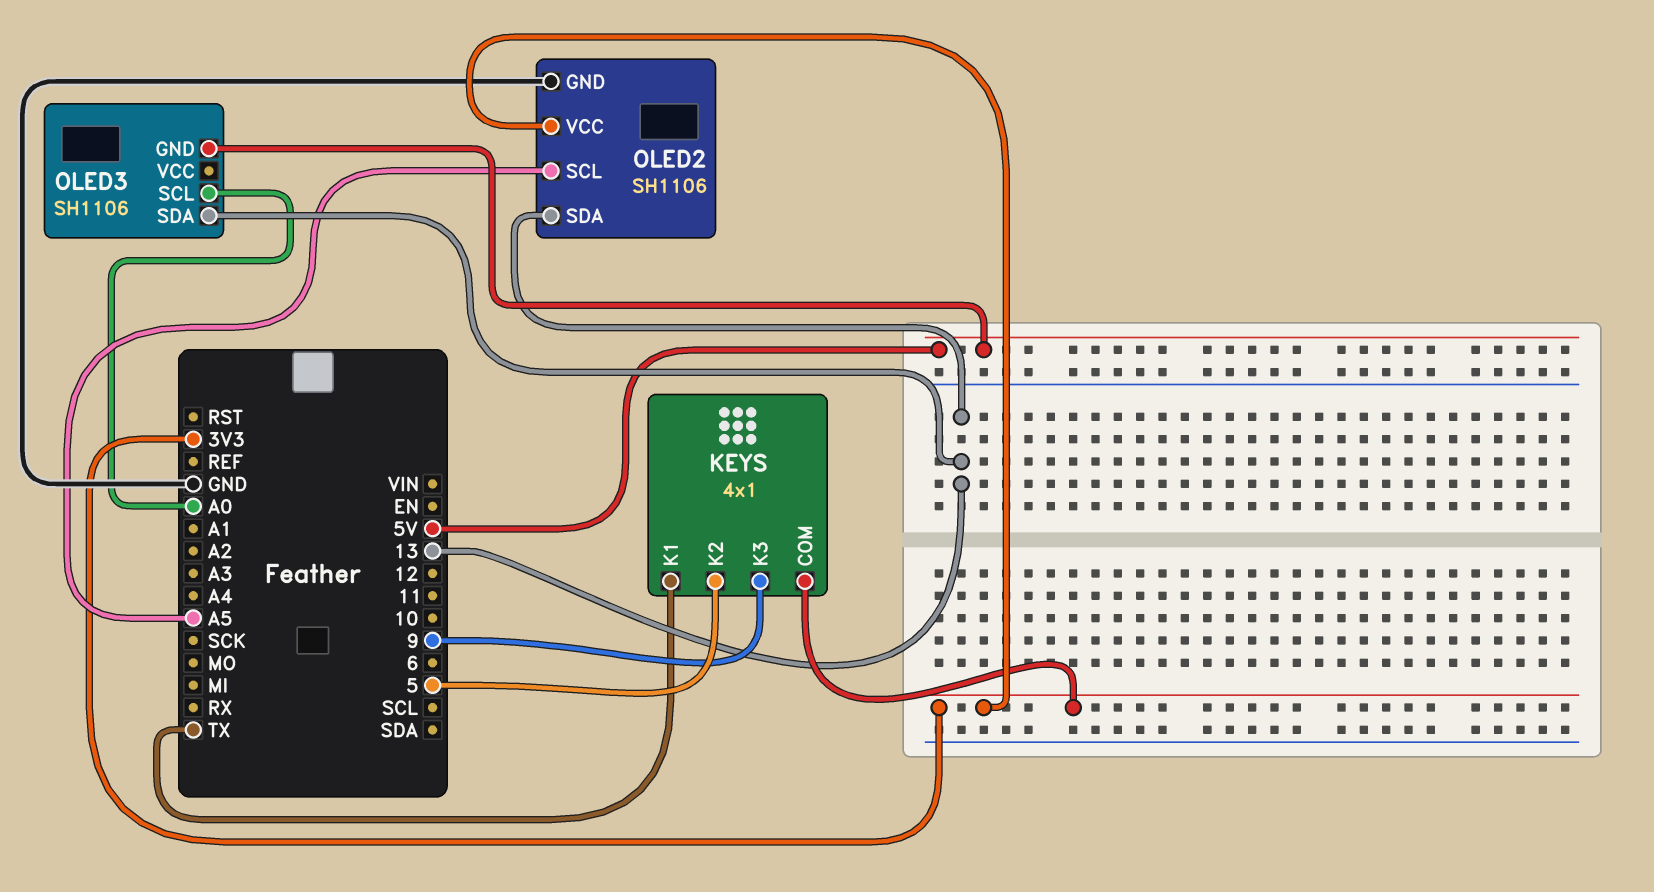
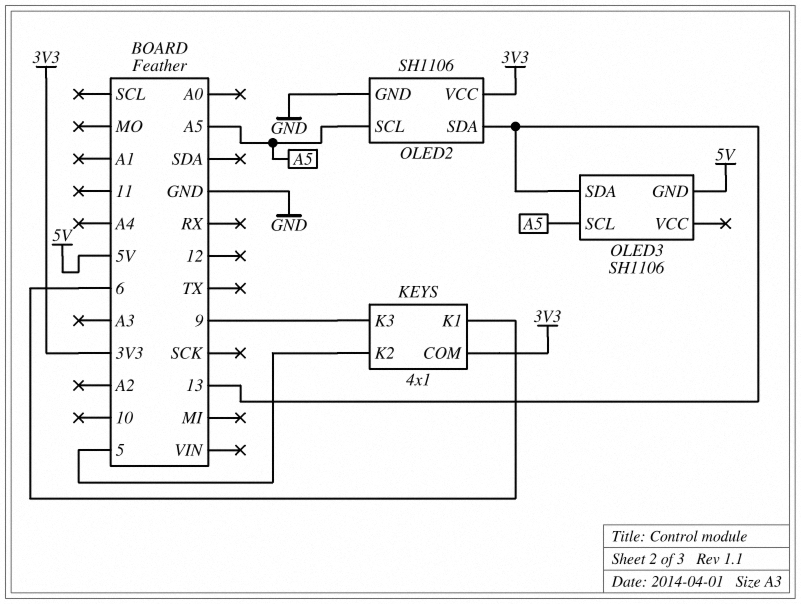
KEYS pin K1: TX -> 6
OLED3 pin SCL: A0 -> A5

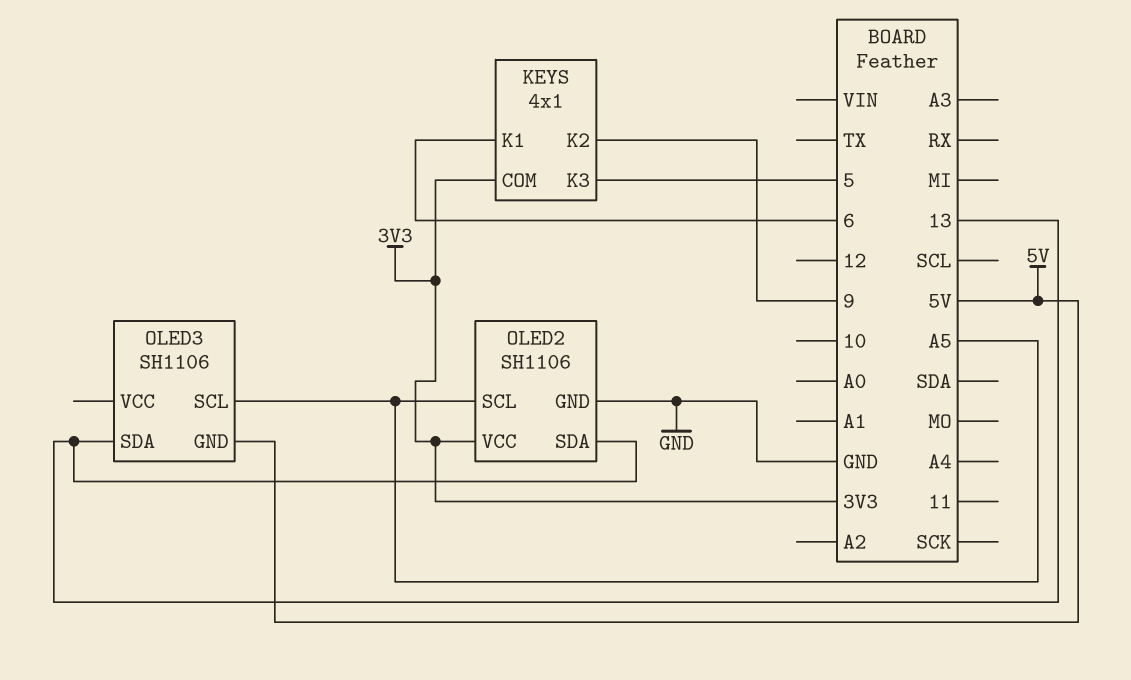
KEYS pin K2: 5 -> 9
KEYS pin K3: 9 -> 5

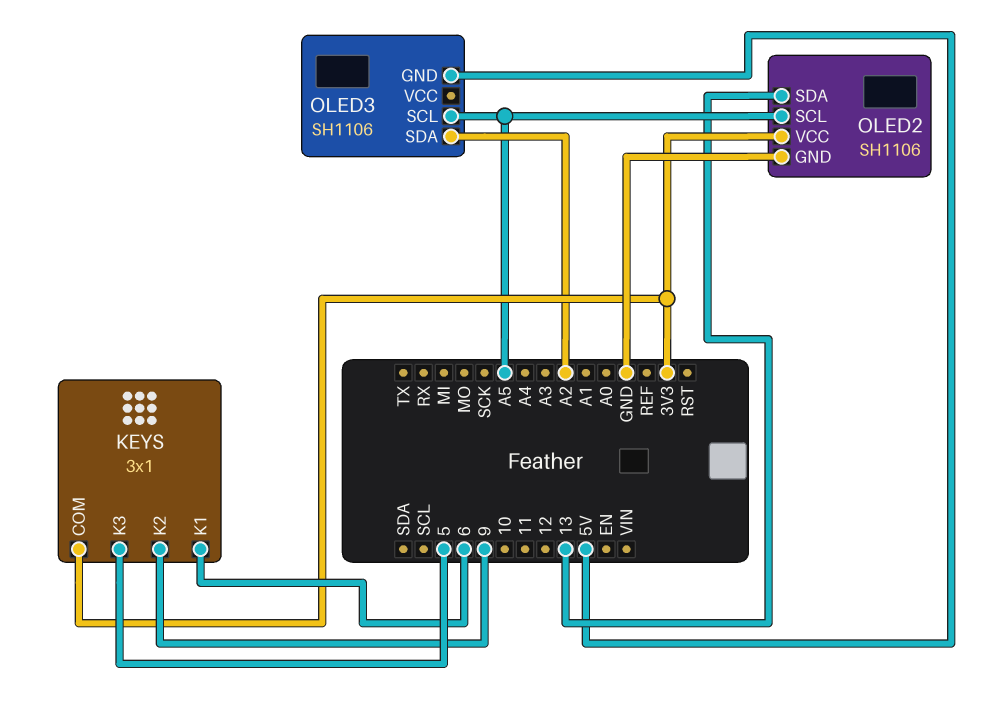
KEYS: 4x1 -> 3x1
OLED3 pin SDA: 13 -> A2

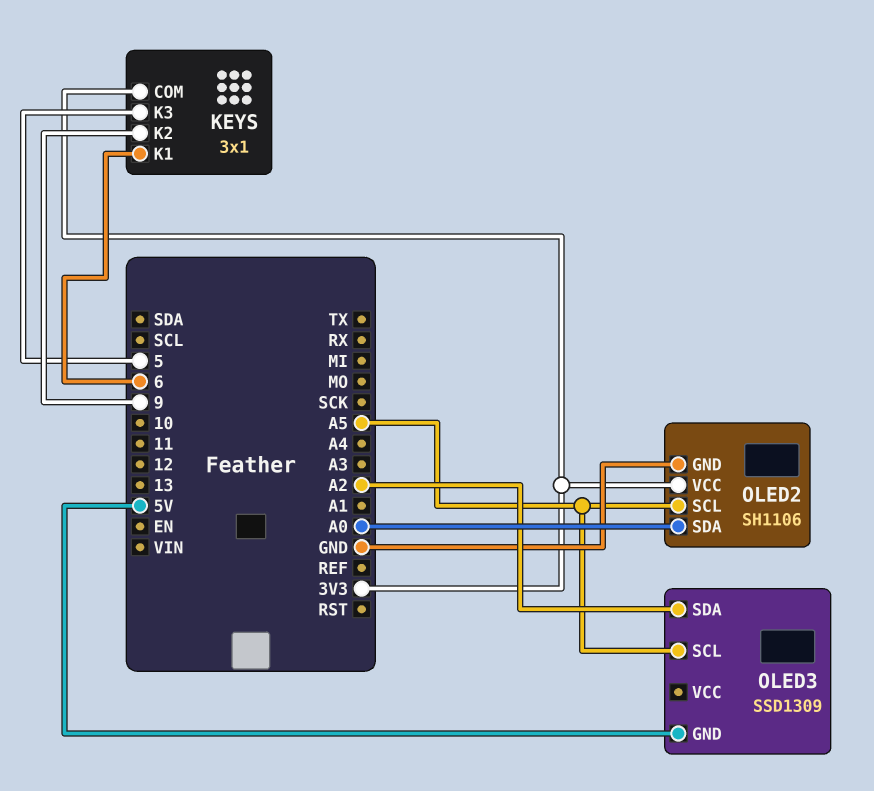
OLED2 pin SDA: 13 -> A0
OLED3: SH1106 -> SSD1309

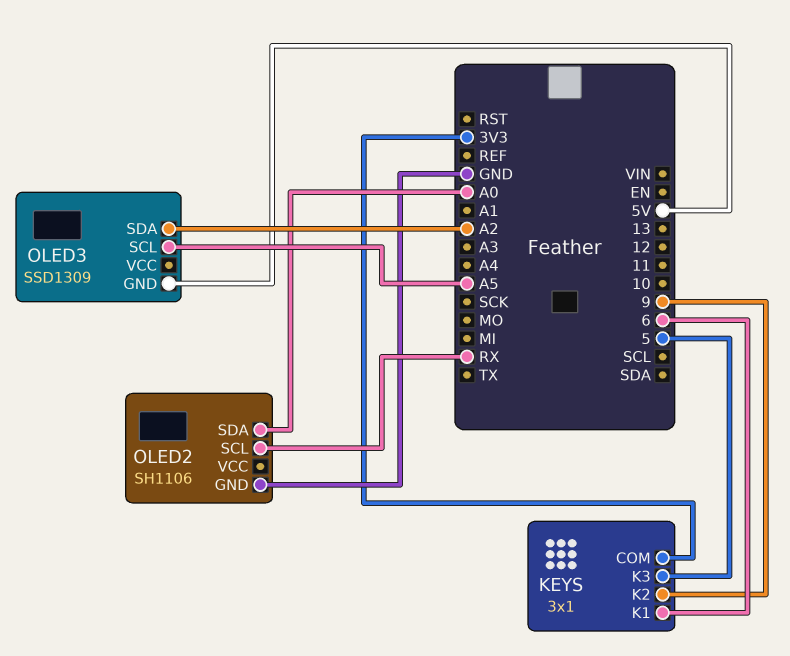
OLED2 pin SCL: A5 -> RX
OLED2 pin VCC: 3V3 -> none

